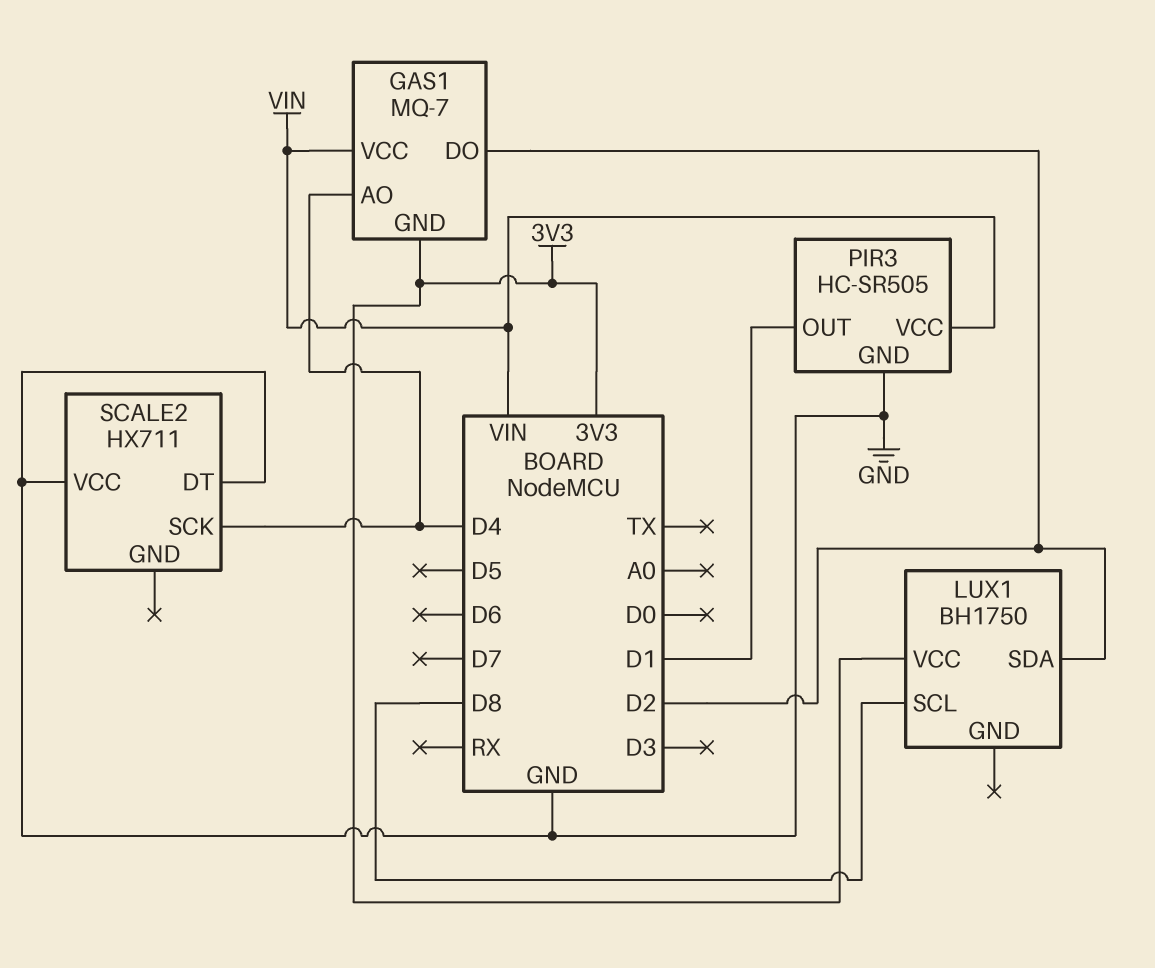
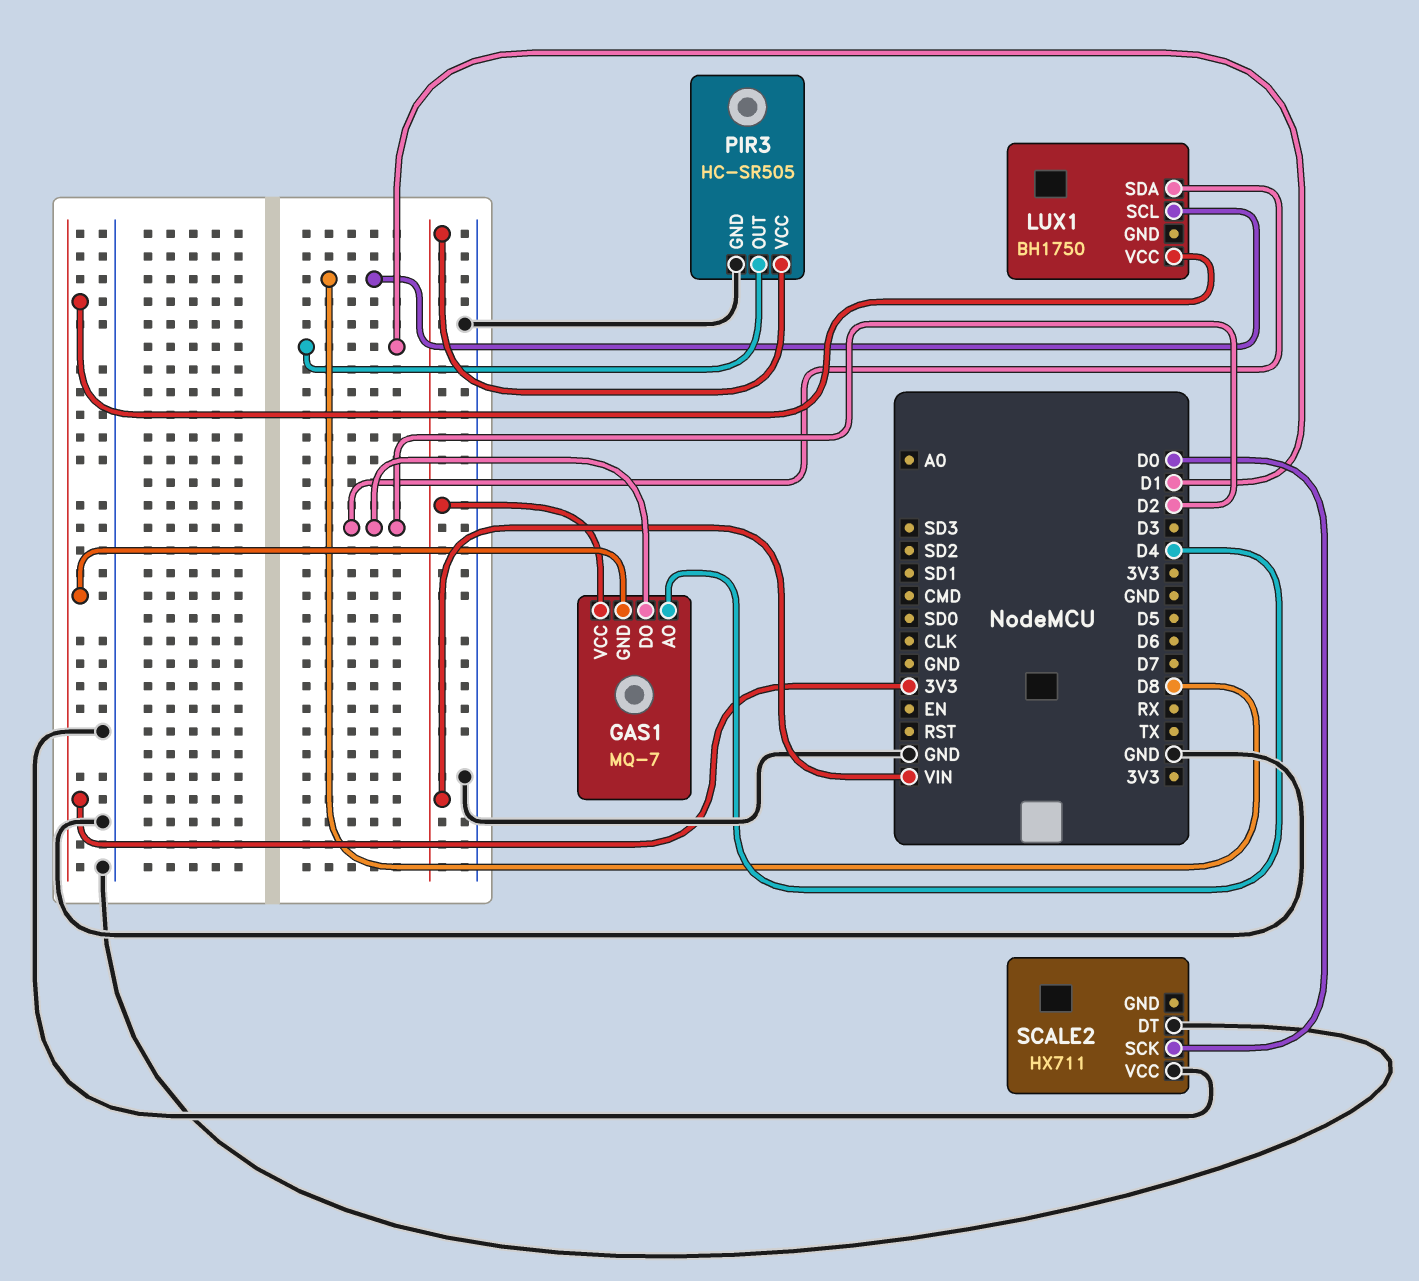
SCALE2 pin SCK: D4 -> D0

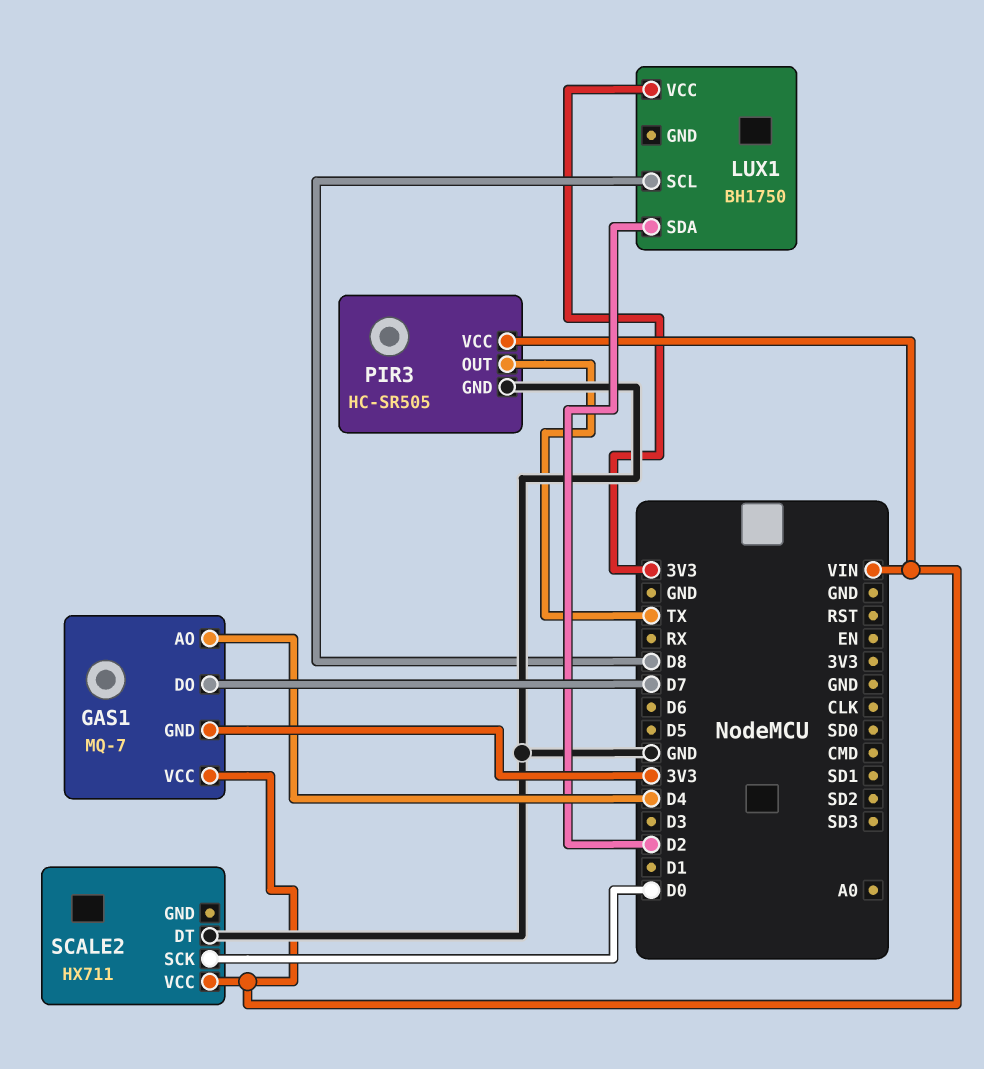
GAS1 pin DO: D2 -> D7
PIR3 pin OUT: D1 -> TX
SCALE2 pin VCC: GND -> VIN

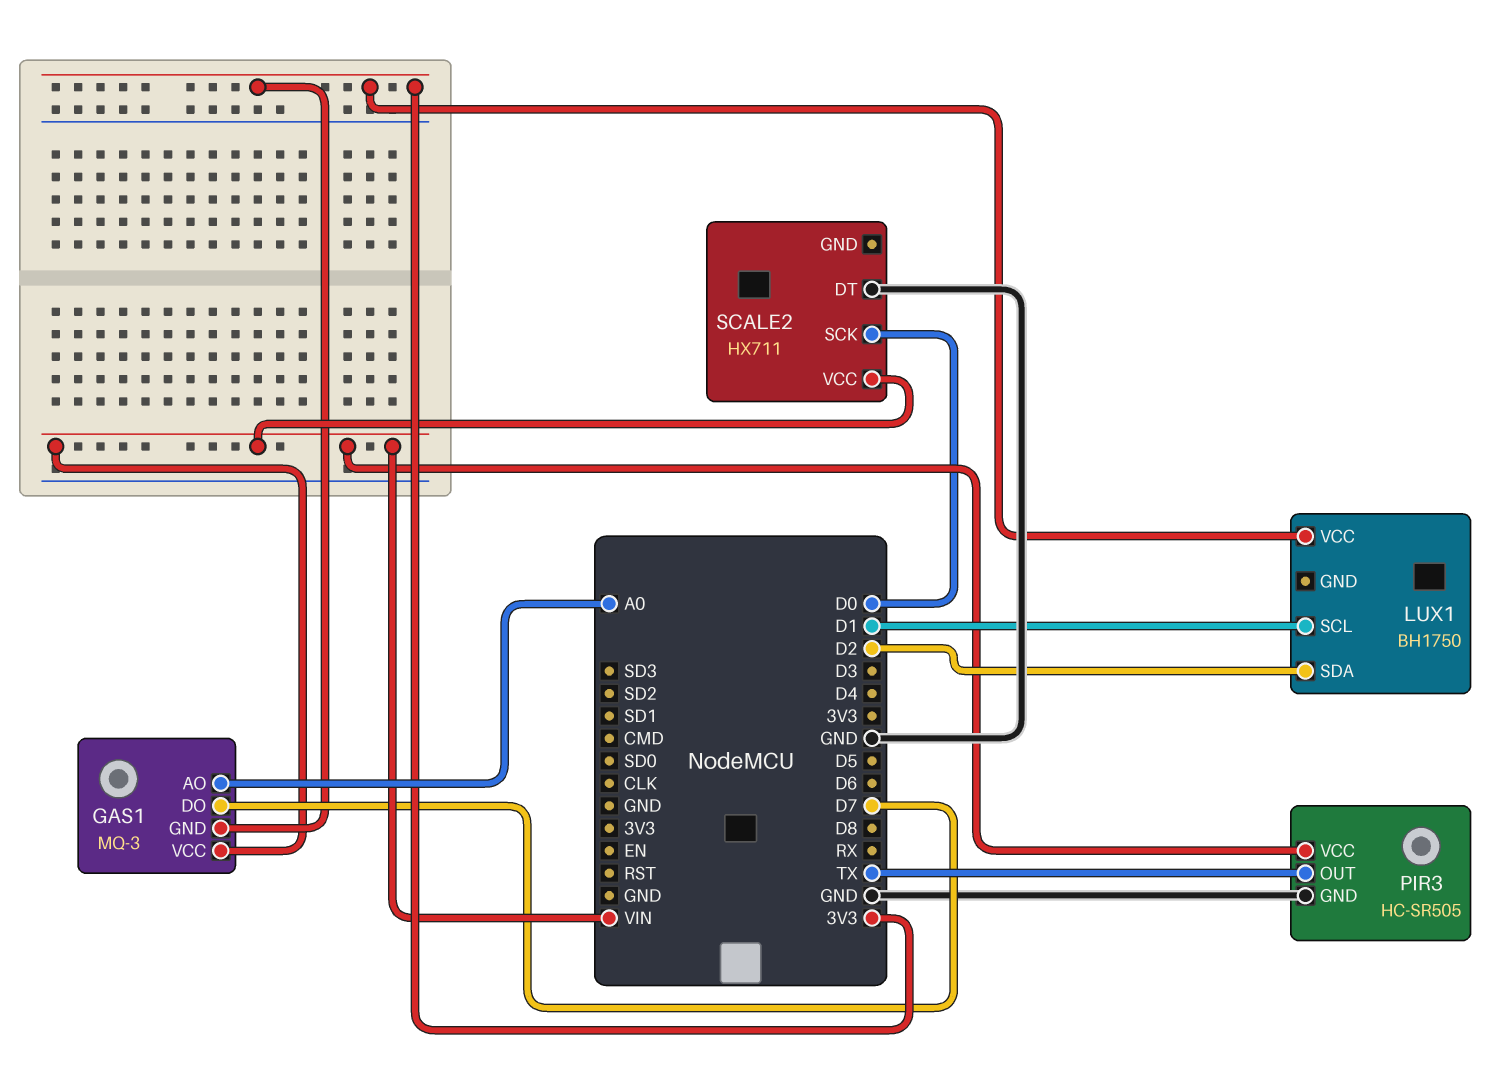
GAS1: MQ-7 -> MQ-3
GAS1 pin AO: D4 -> A0
LUX1 pin SCL: D8 -> D1

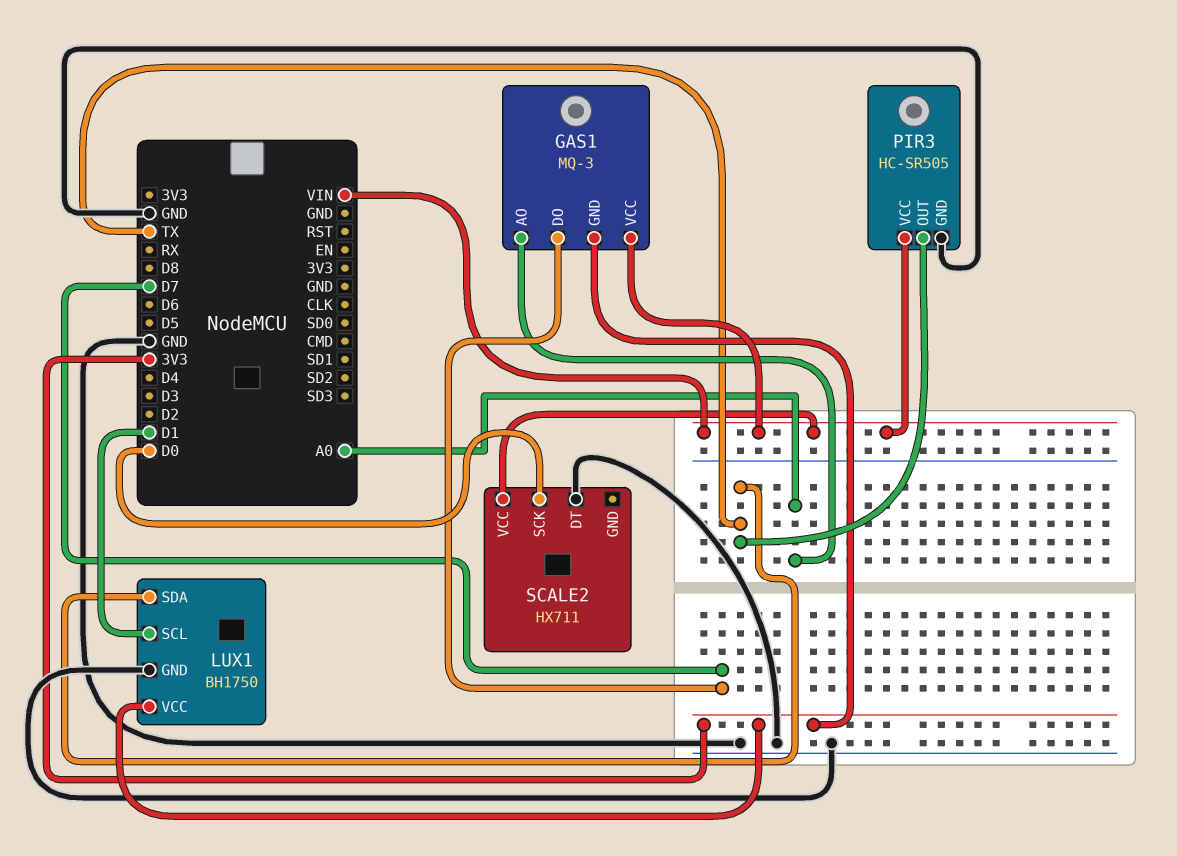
LUX1 pin GND: none -> GND
LUX1 pin SDA: D2 -> TX

